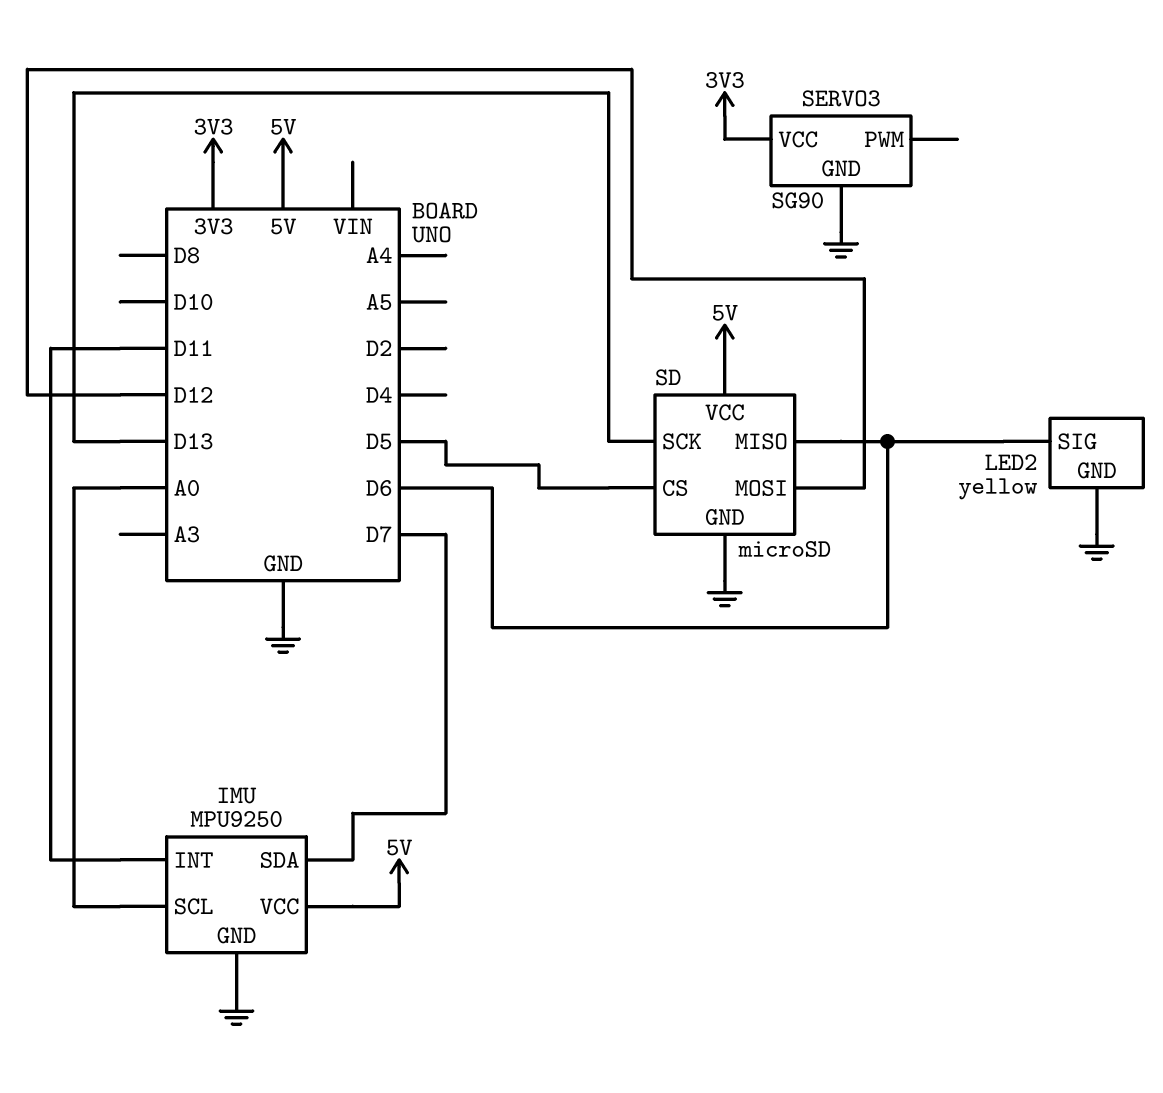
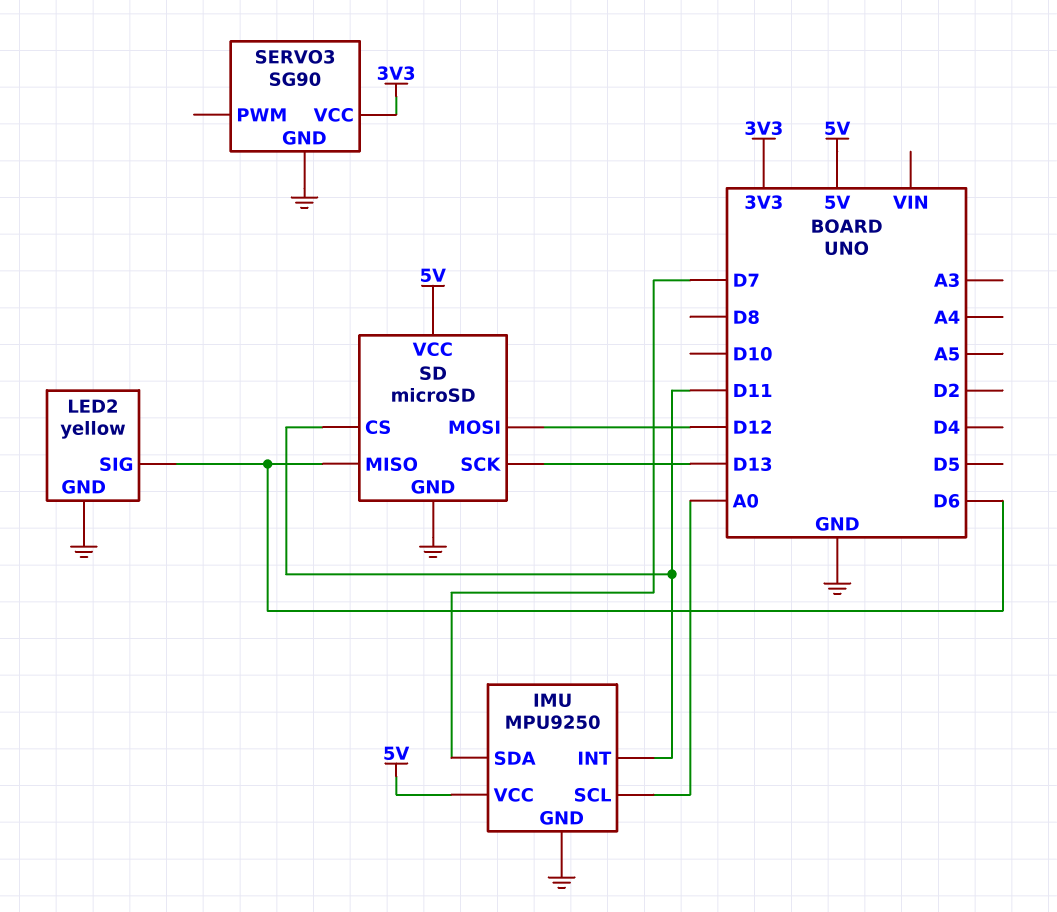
SD pin CS: D5 -> D11

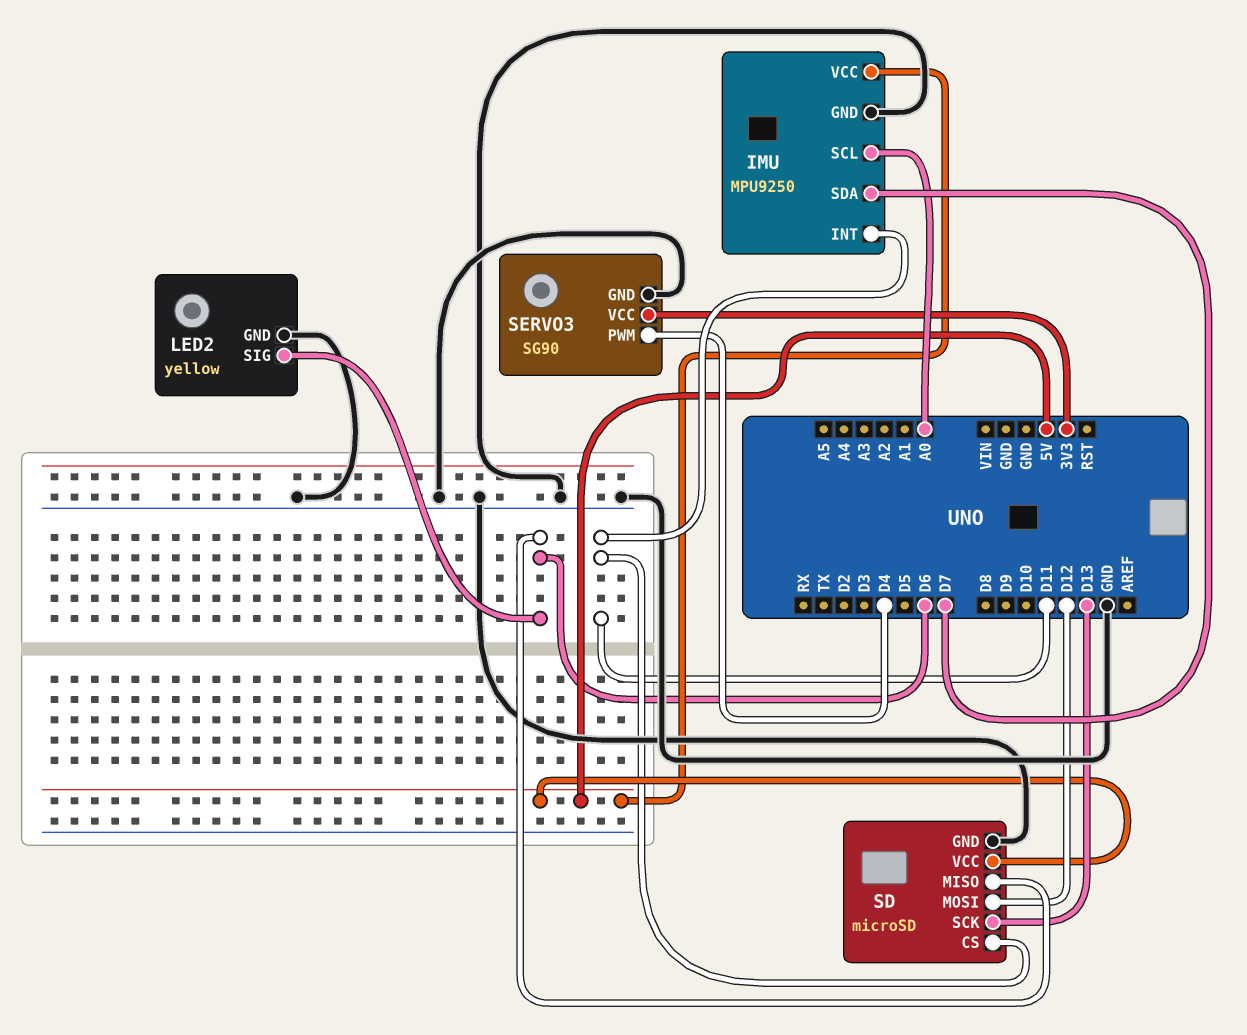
SERVO3 pin PWM: none -> D4

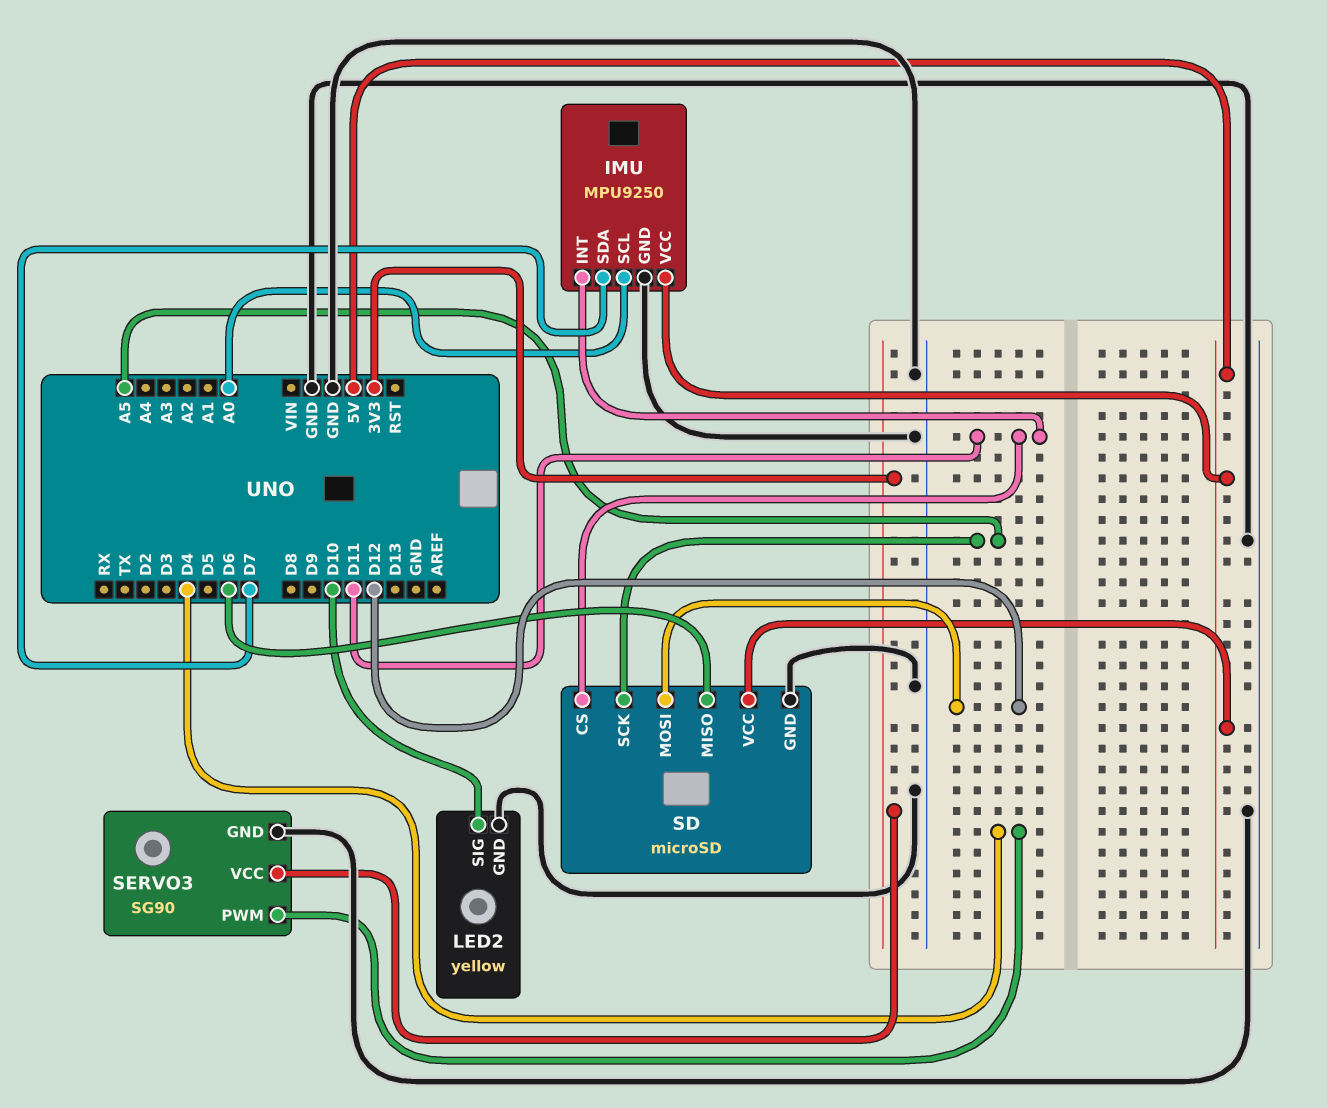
LED2 pin SIG: D6 -> D10
SD pin SCK: D13 -> A5

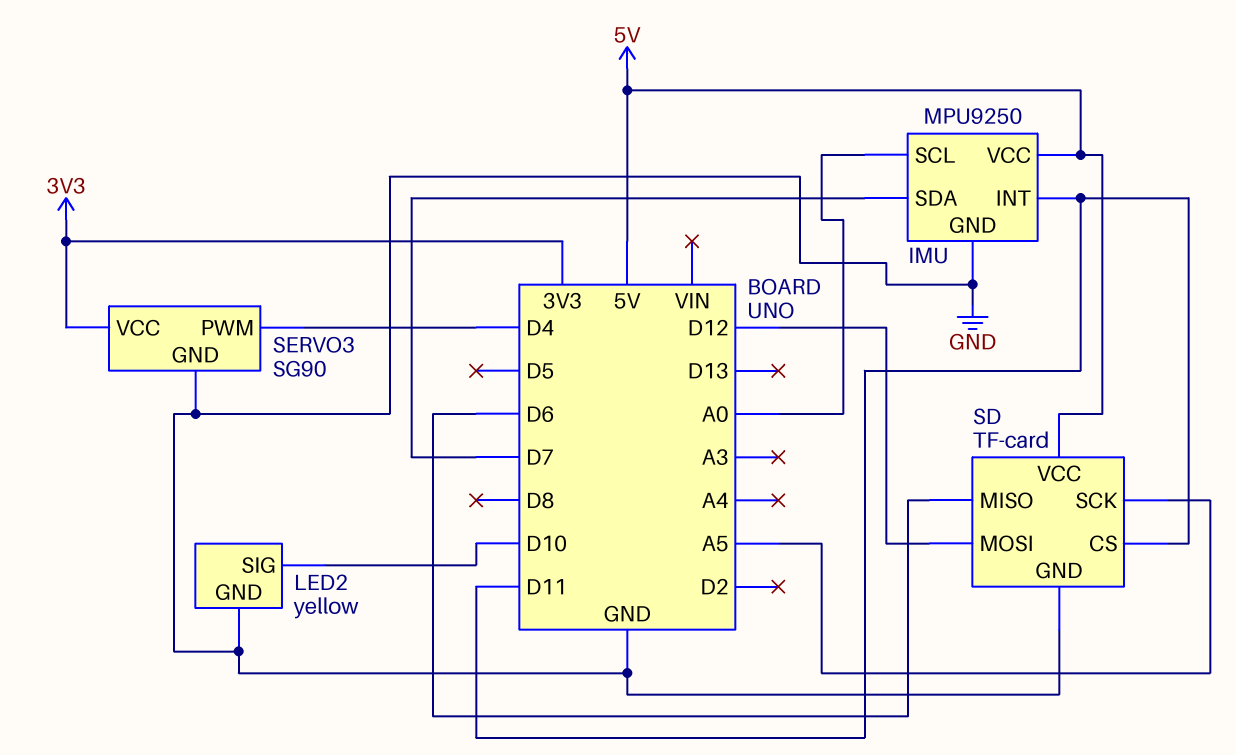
SD: microSD -> TF-card

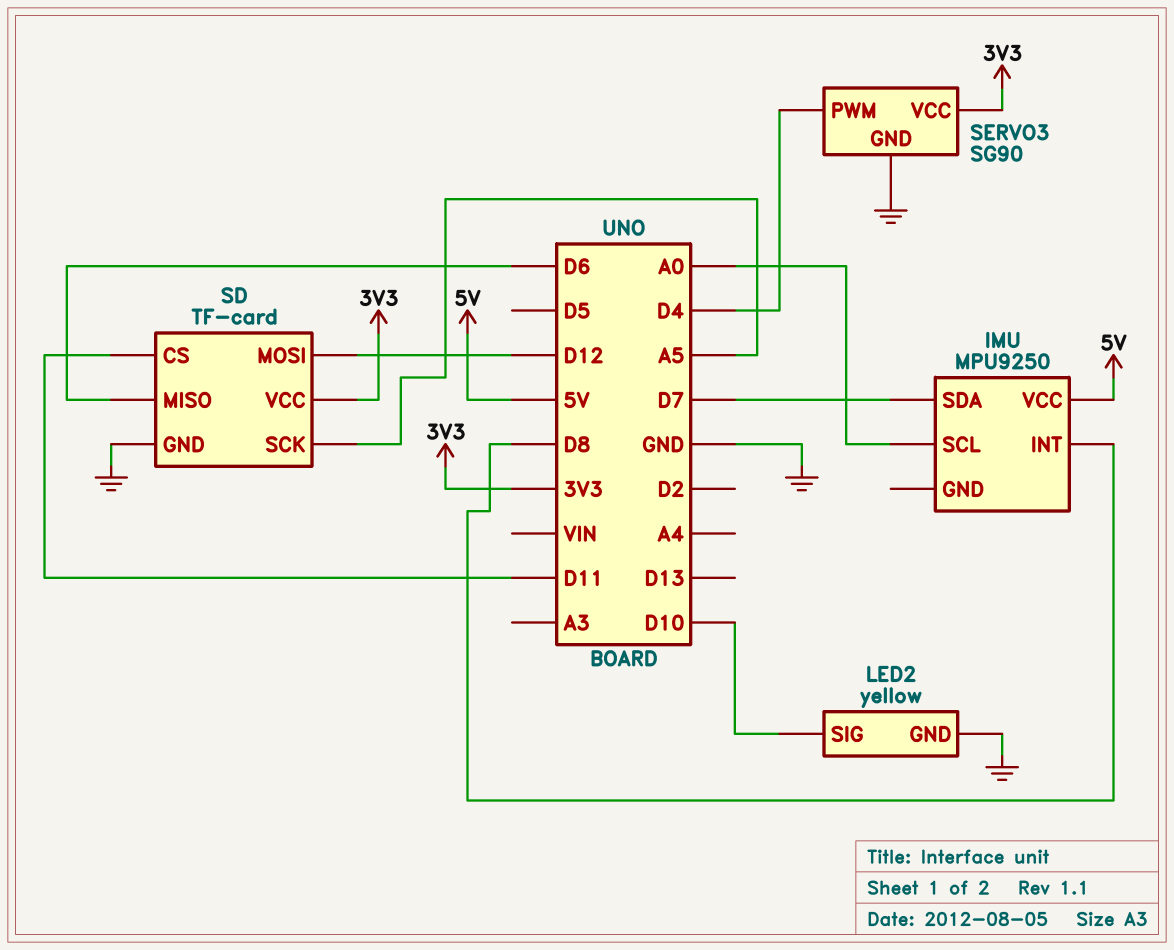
IMU pin GND: GND -> none
IMU pin INT: D11 -> D8
SD pin VCC: 5V -> 3V3

